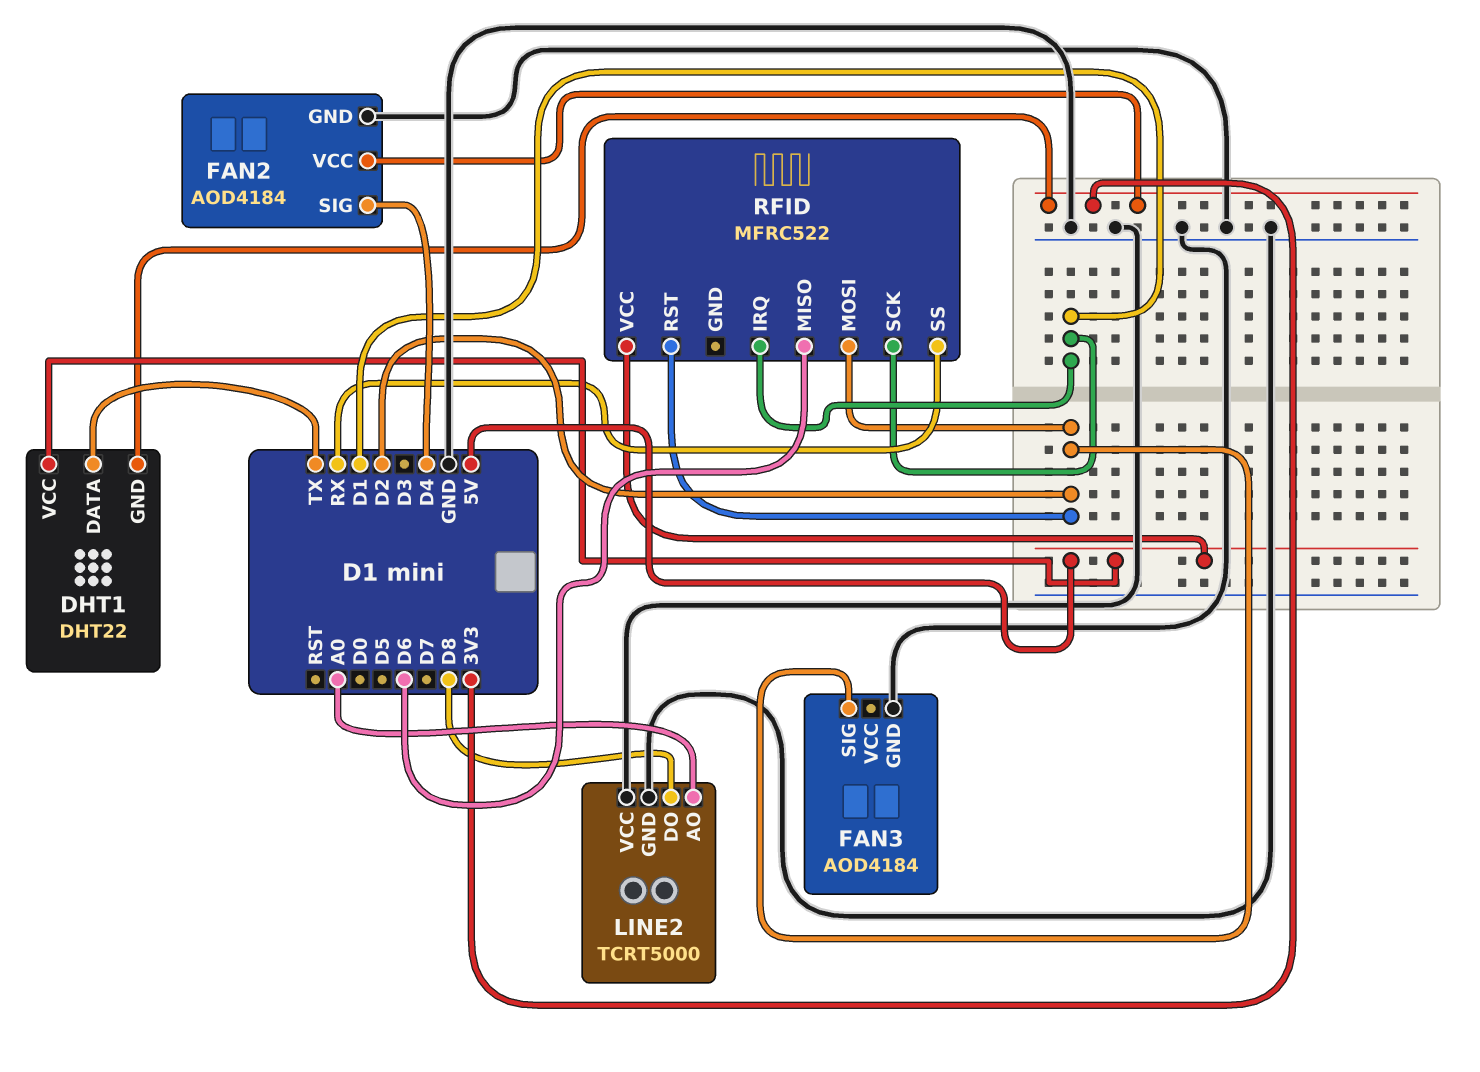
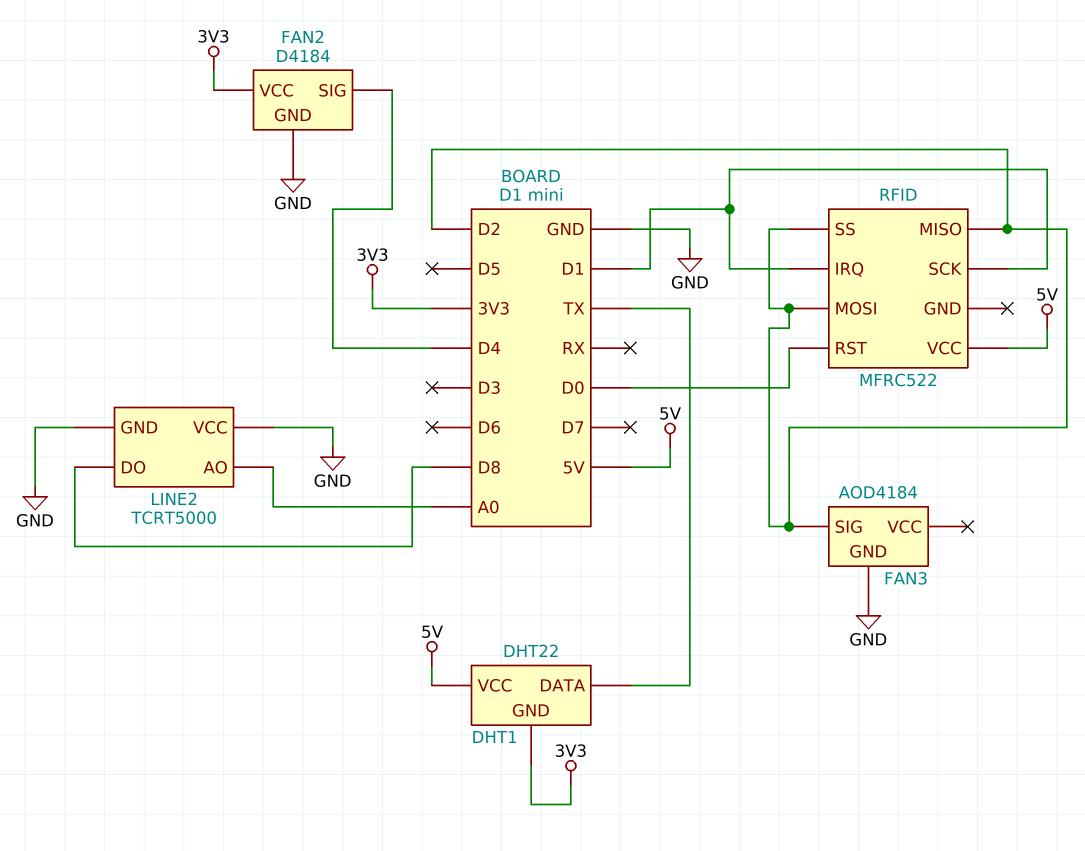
FAN2: AOD4184 -> D4184
RFID pin MISO: D6 -> D2
RFID pin RST: D2 -> D0
RFID pin SS: RX -> D2

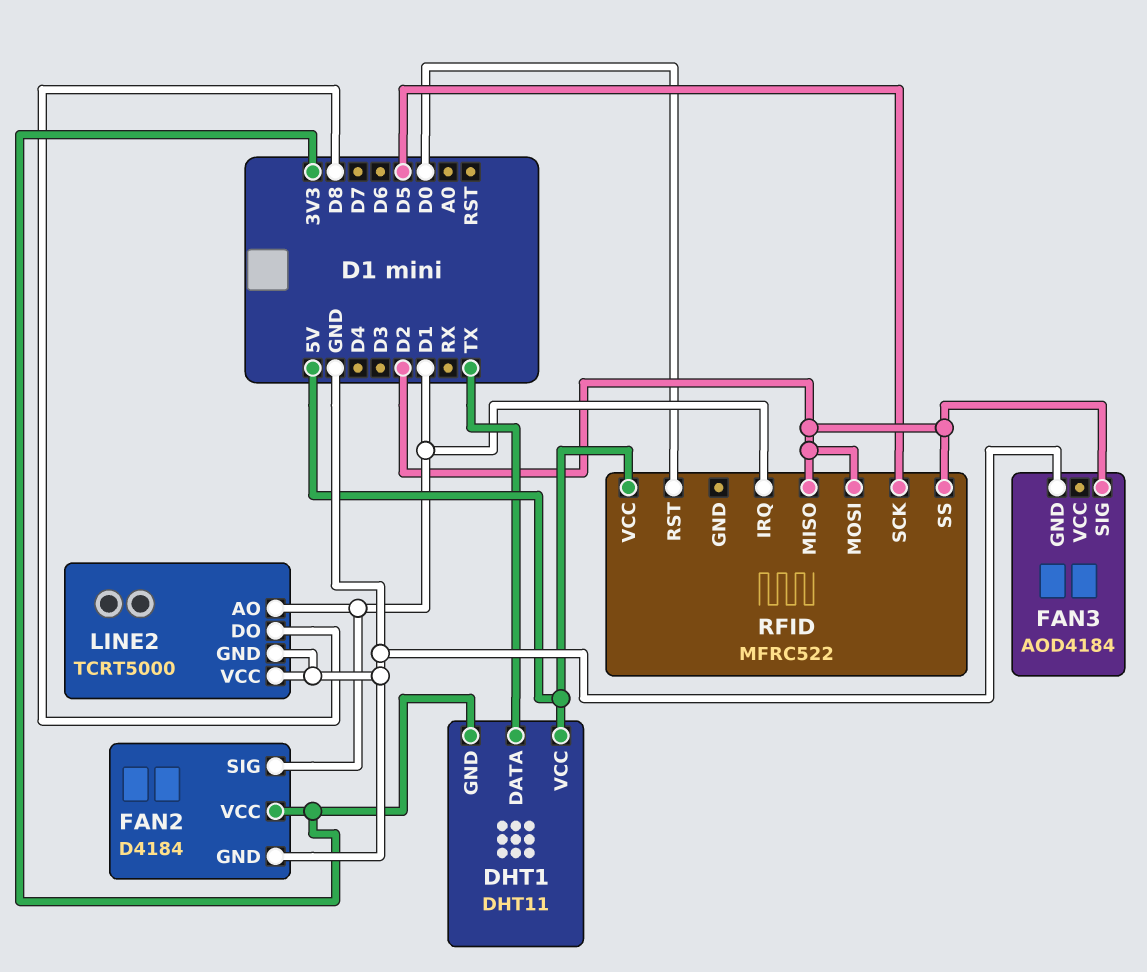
DHT1: DHT22 -> DHT11
FAN2 pin SIG: D4 -> D1
LINE2 pin AO: A0 -> D1
RFID pin SCK: D1 -> D5

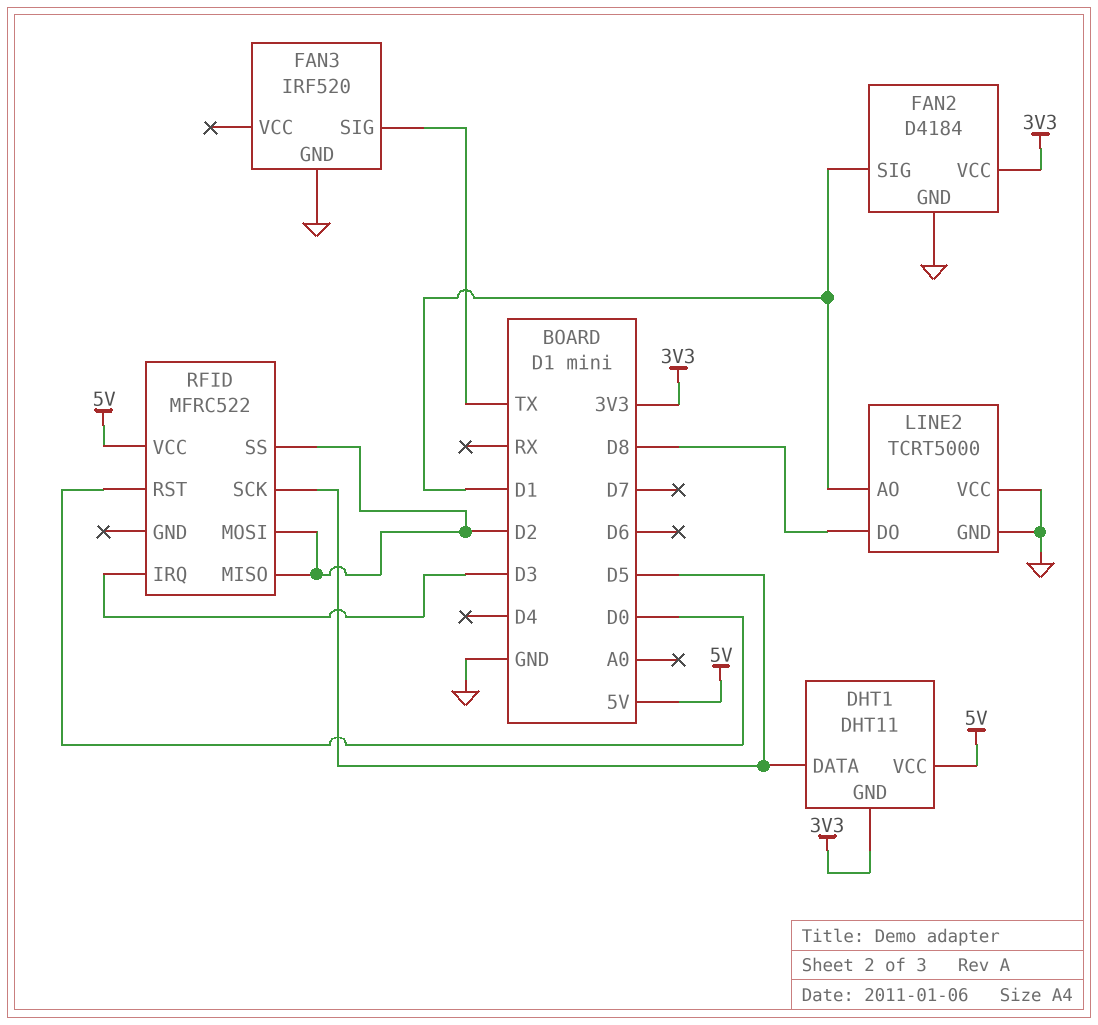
DHT1 pin DATA: TX -> D5
FAN3: AOD4184 -> IRF520
FAN3 pin SIG: D2 -> TX
RFID pin IRQ: D1 -> D3

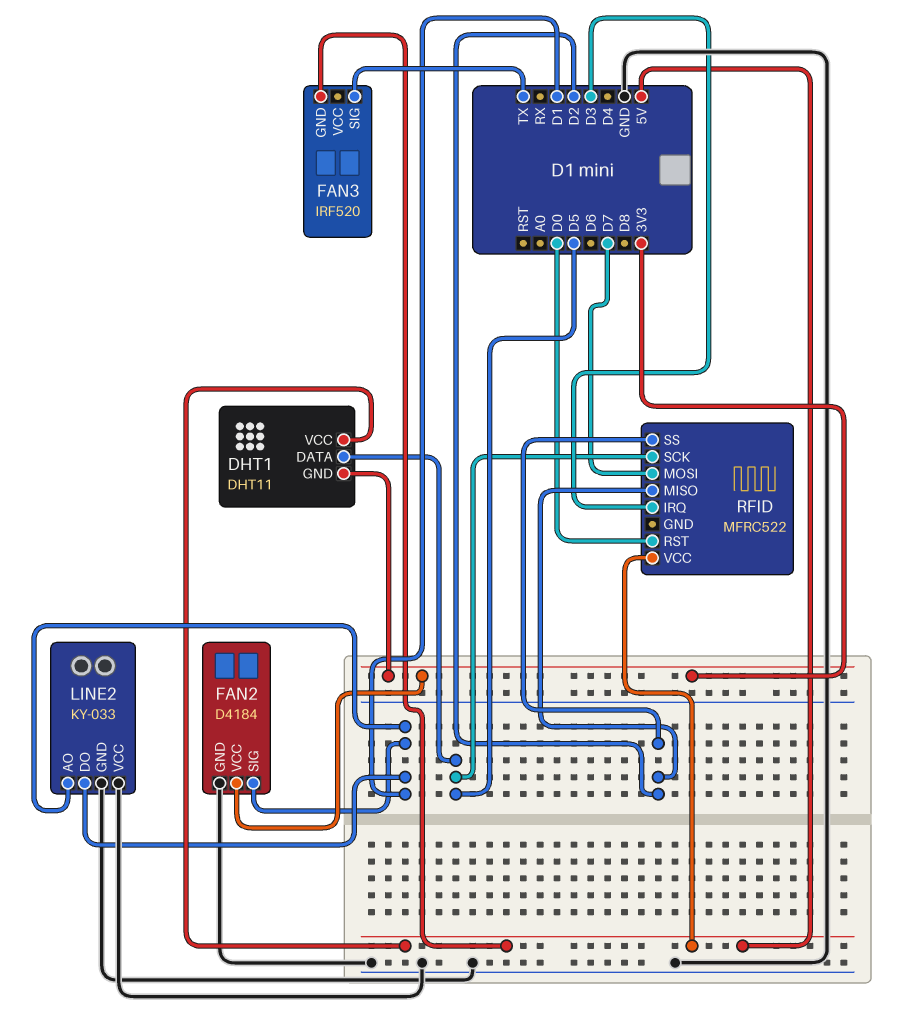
FAN3 pin GND: GND -> 5V
LINE2: TCRT5000 -> KY-033
LINE2 pin DO: D8 -> D1
RFID pin MOSI: D2 -> D7

